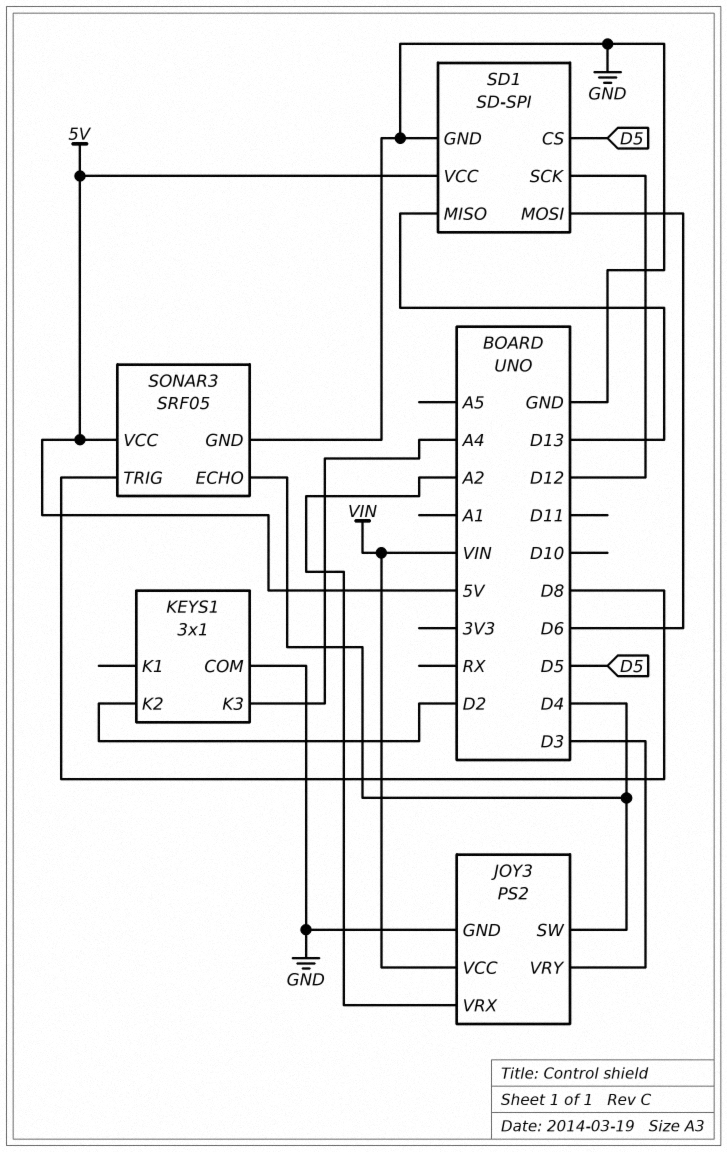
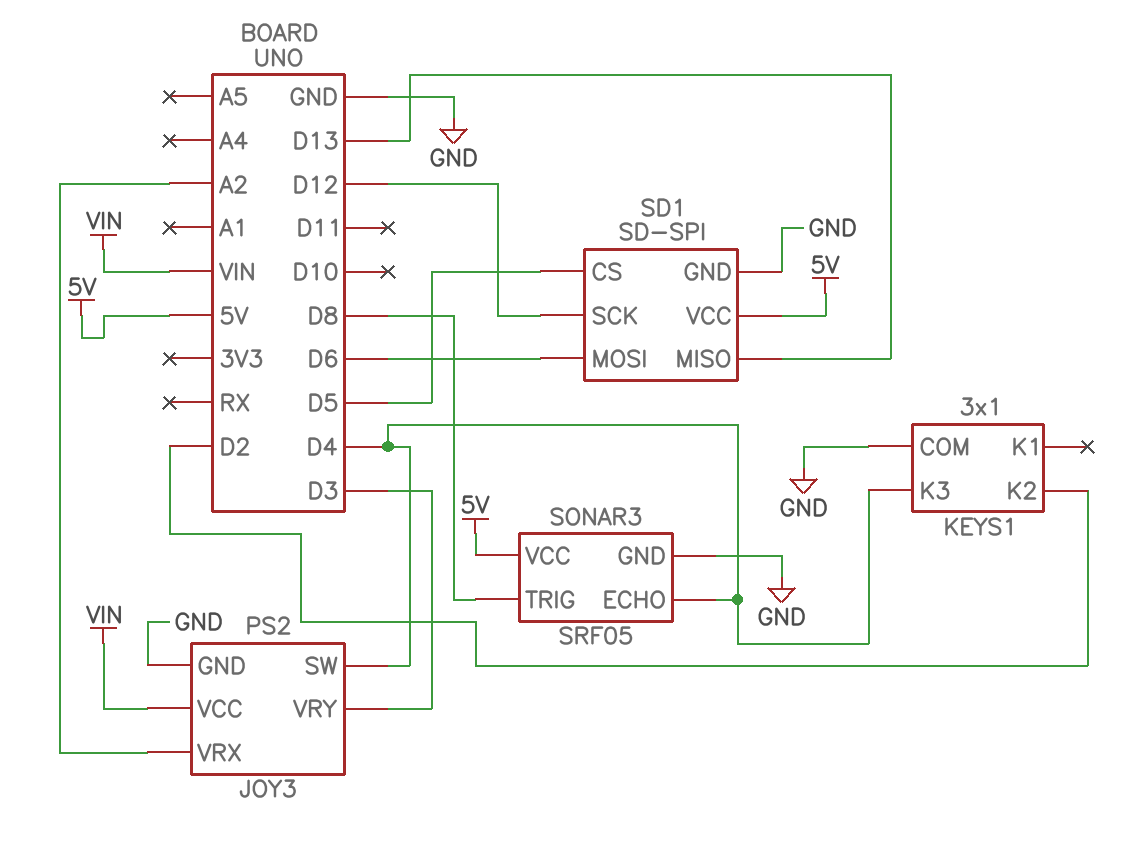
KEYS1 pin K3: A4 -> D4

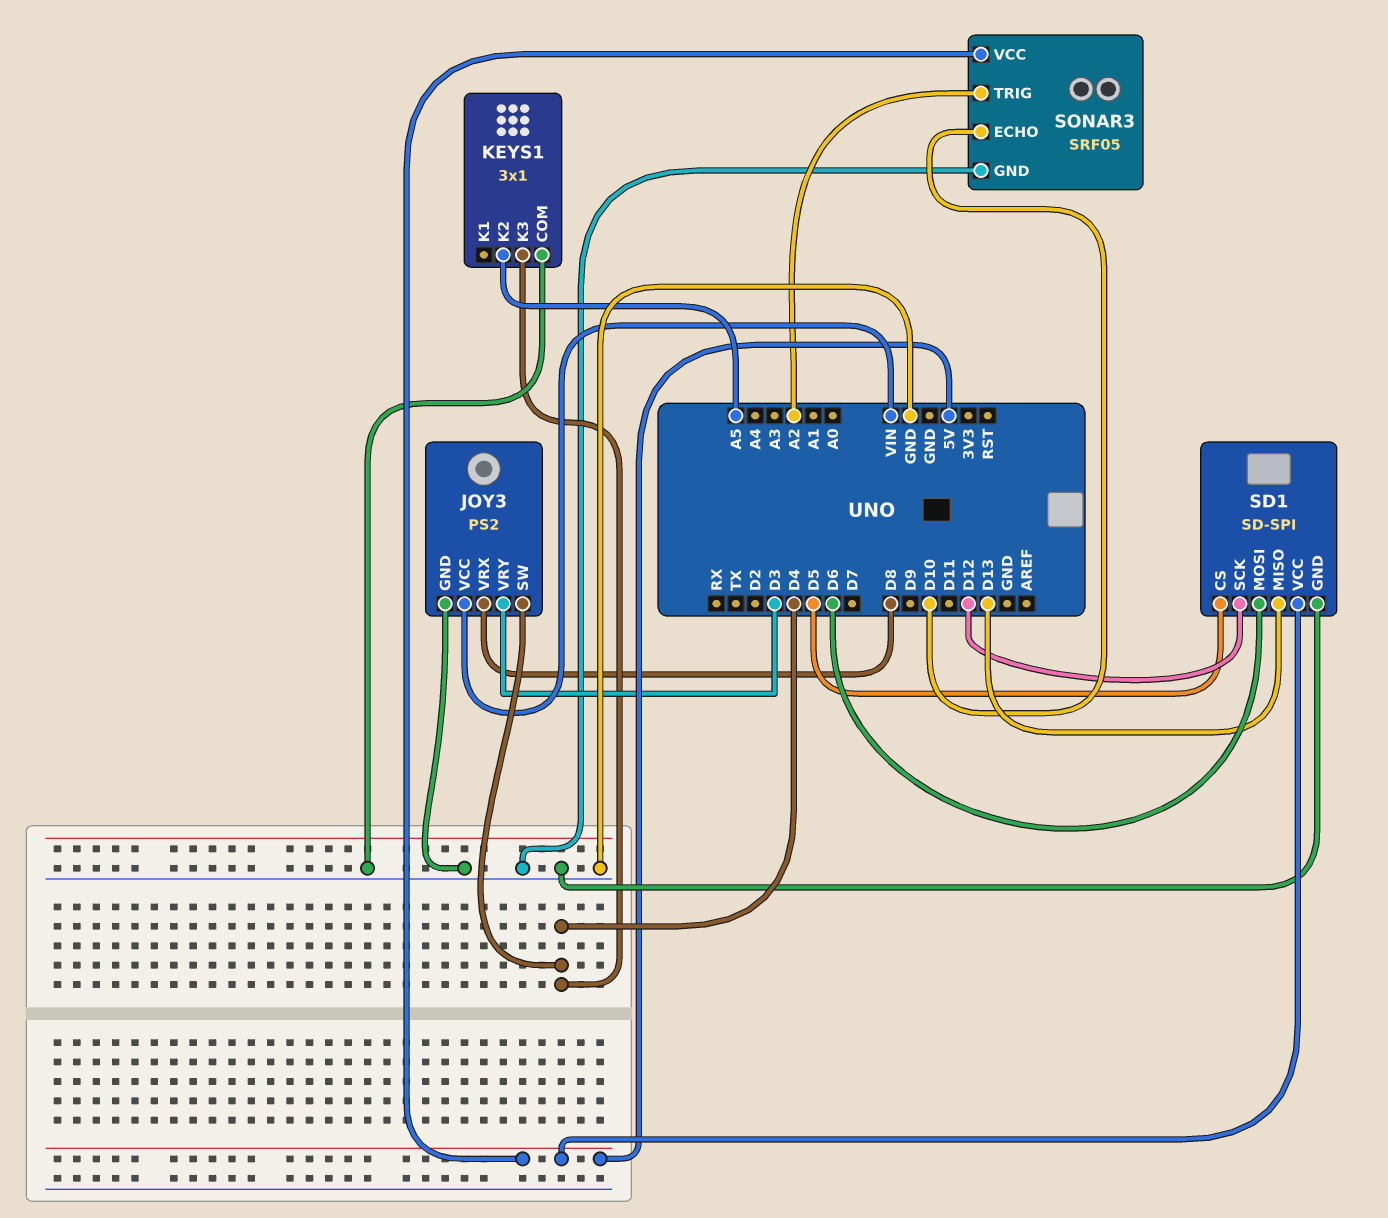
JOY3 pin VRX: A2 -> D8
KEYS1 pin K2: D2 -> A5
SONAR3 pin ECHO: D4 -> D10
SONAR3 pin TRIG: D8 -> A2

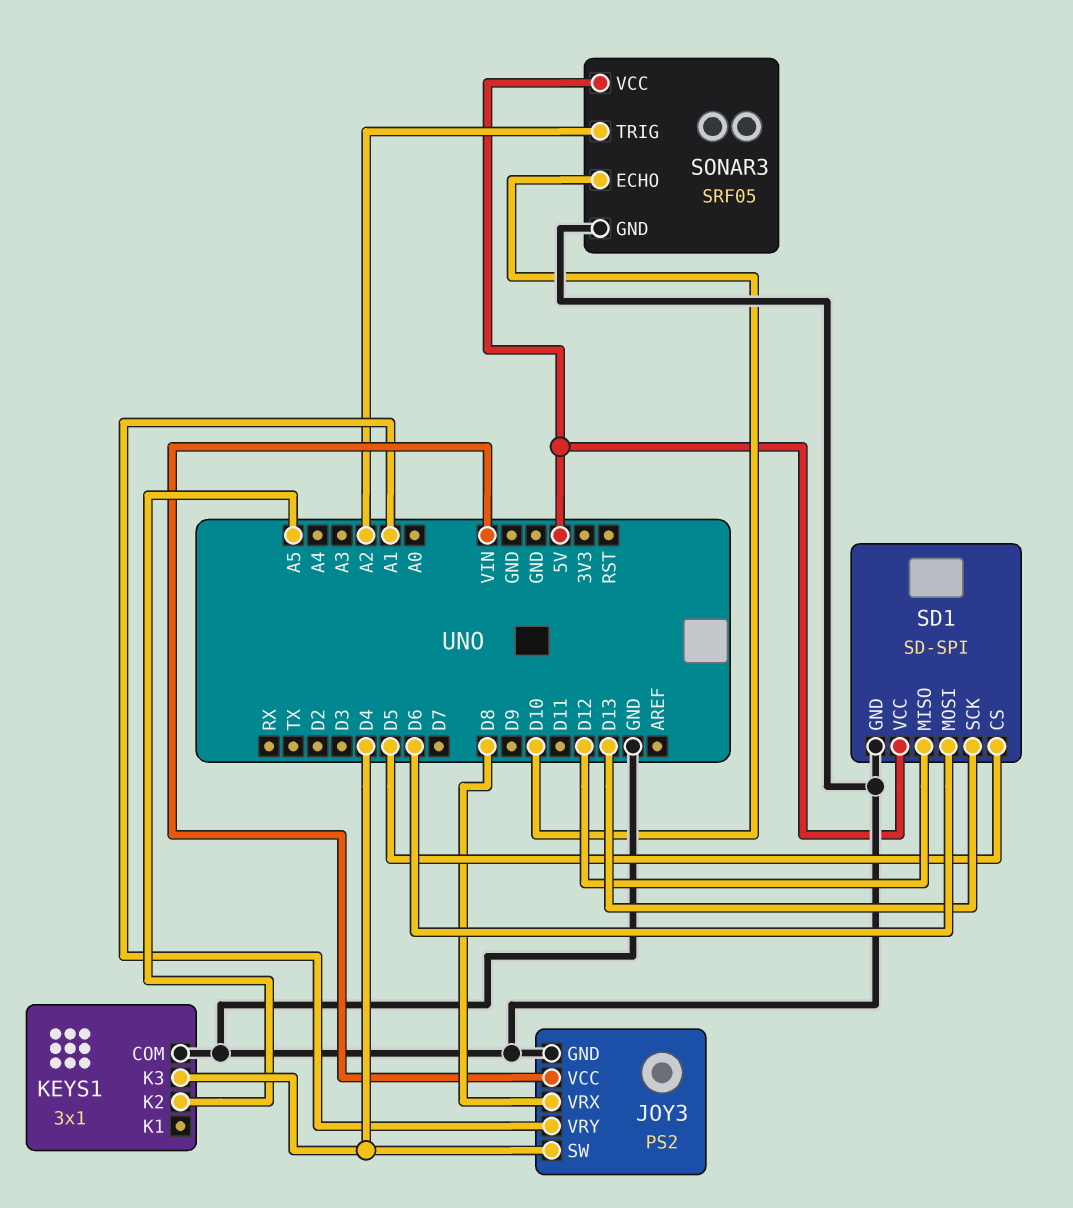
JOY3 pin VRY: D3 -> A1
SD1 pin MISO: D13 -> D12
SD1 pin SCK: D12 -> D13

